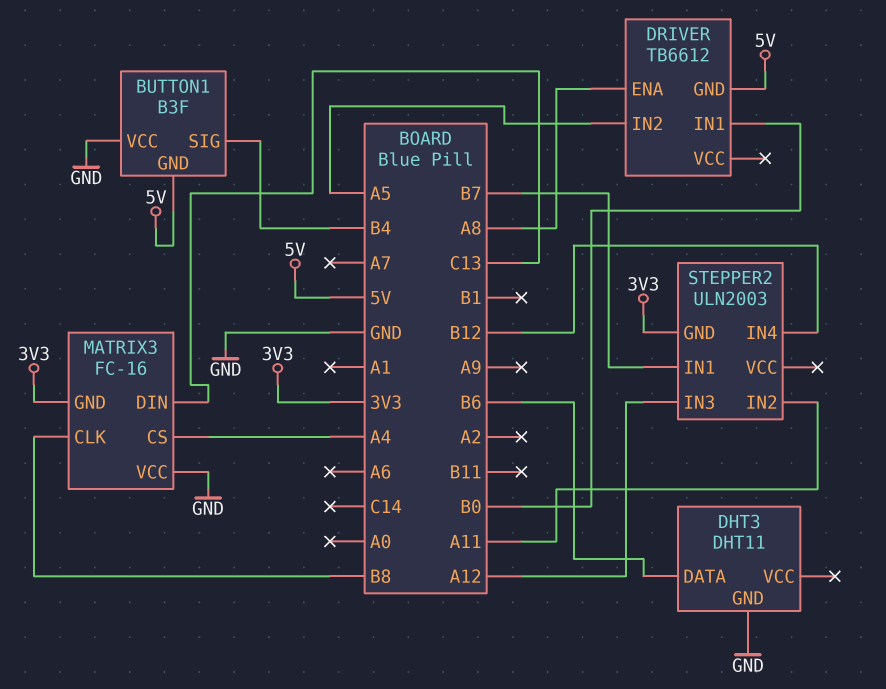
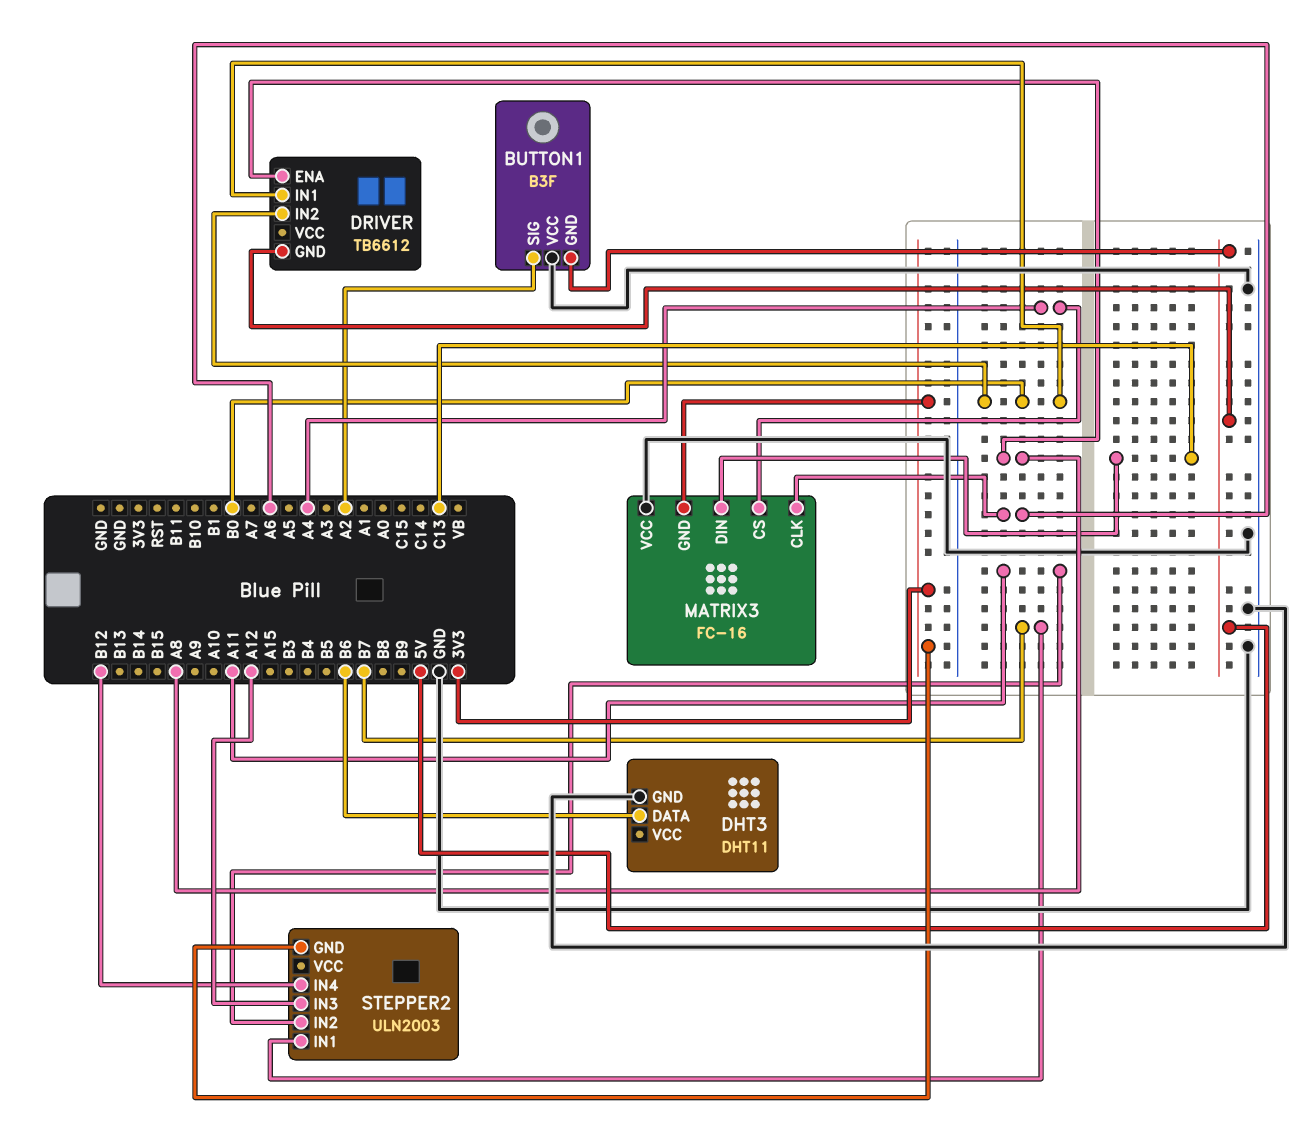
BUTTON1 pin SIG: B4 -> A2
DRIVER pin IN2: A5 -> B0
MATRIX3 pin CLK: B8 -> A6

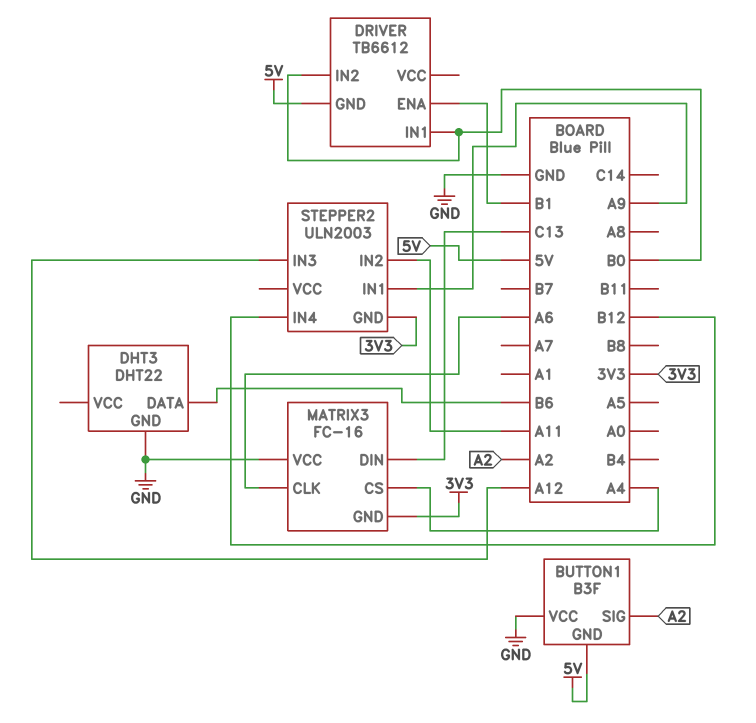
DHT3: DHT11 -> DHT22
DRIVER pin ENA: A8 -> B1
STEPPER2 pin IN1: B7 -> A9

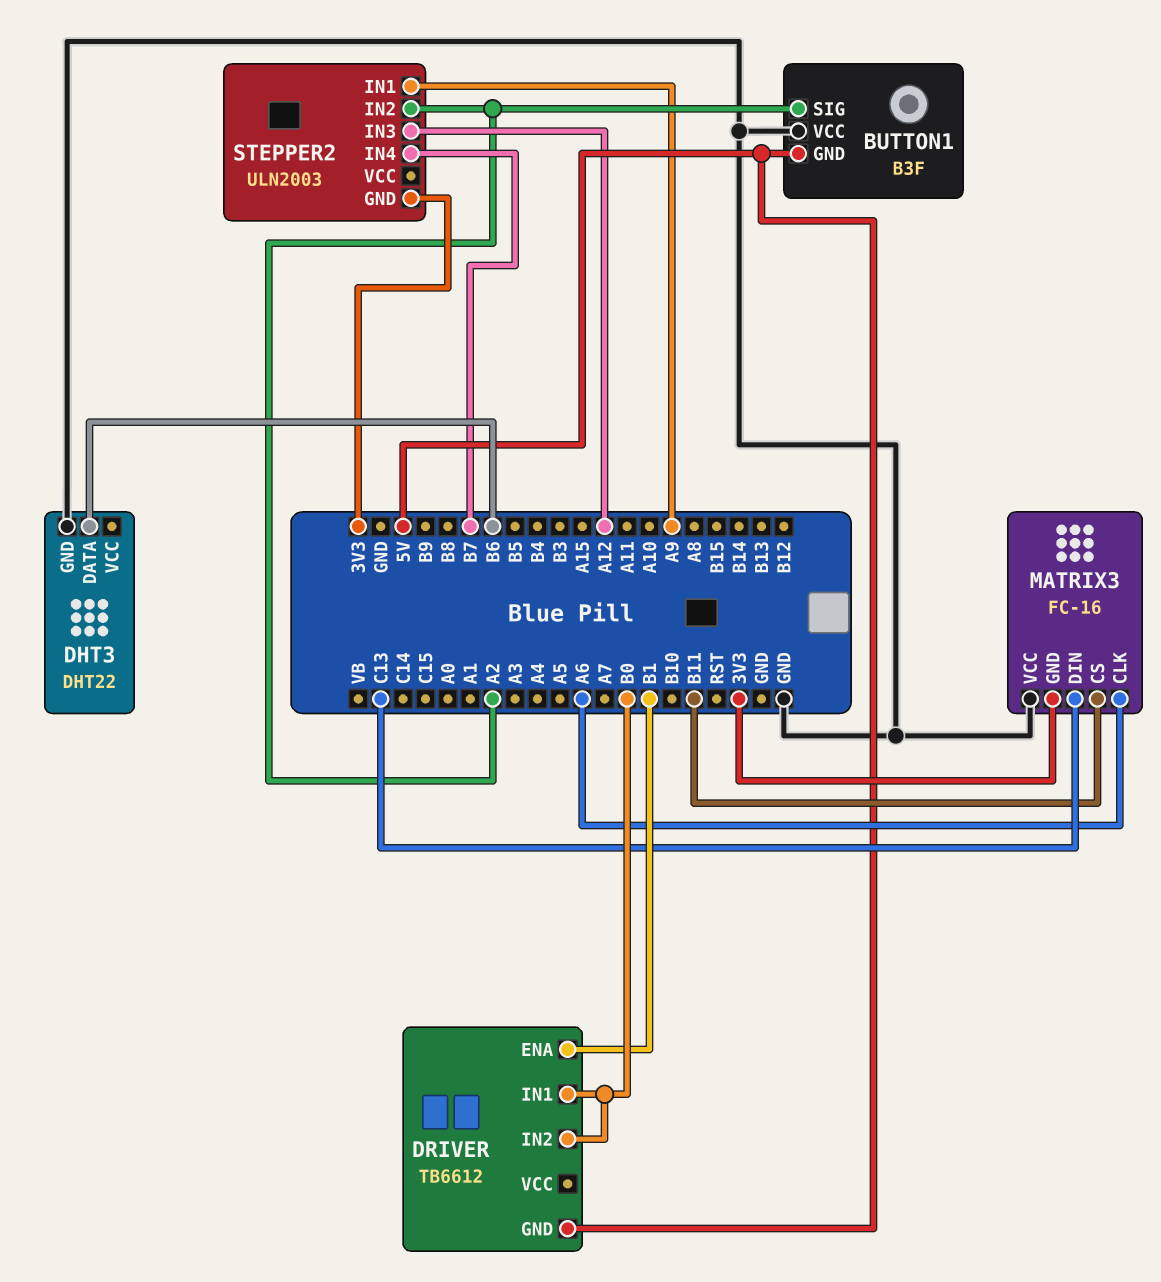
MATRIX3 pin CS: A4 -> B11
STEPPER2 pin IN2: A11 -> A2
STEPPER2 pin IN4: B12 -> B7

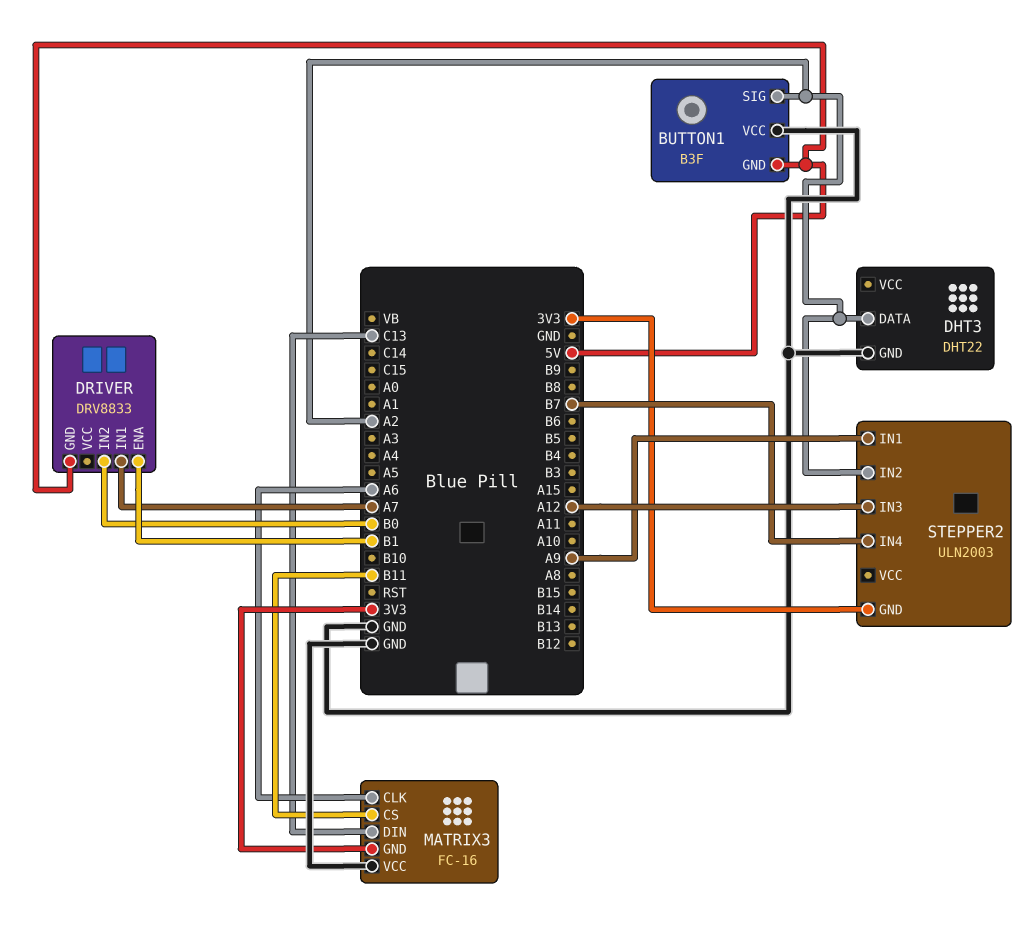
DHT3 pin DATA: B6 -> A2
DRIVER: TB6612 -> DRV8833
DRIVER pin IN1: B0 -> A7

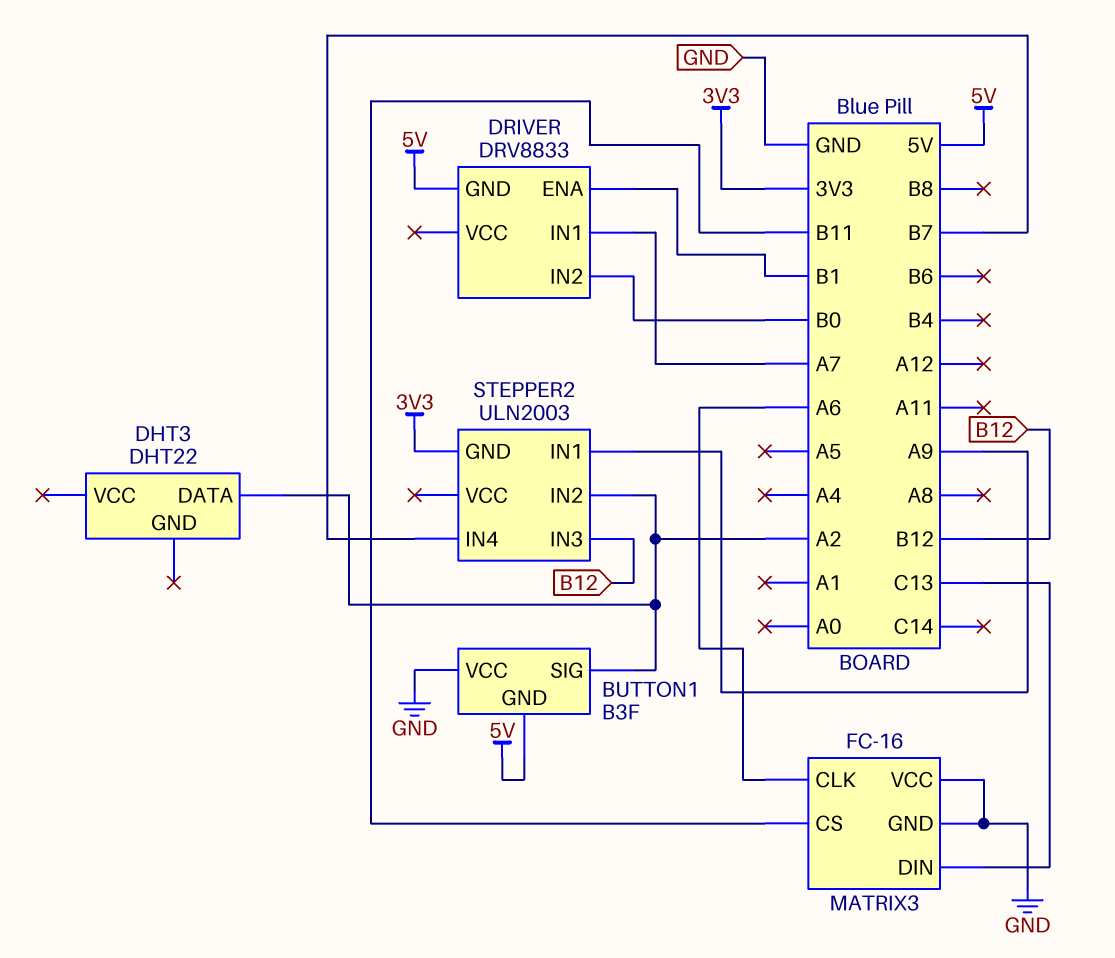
DHT3 pin GND: GND -> none
MATRIX3 pin GND: 3V3 -> GND
STEPPER2 pin IN3: A12 -> B12

